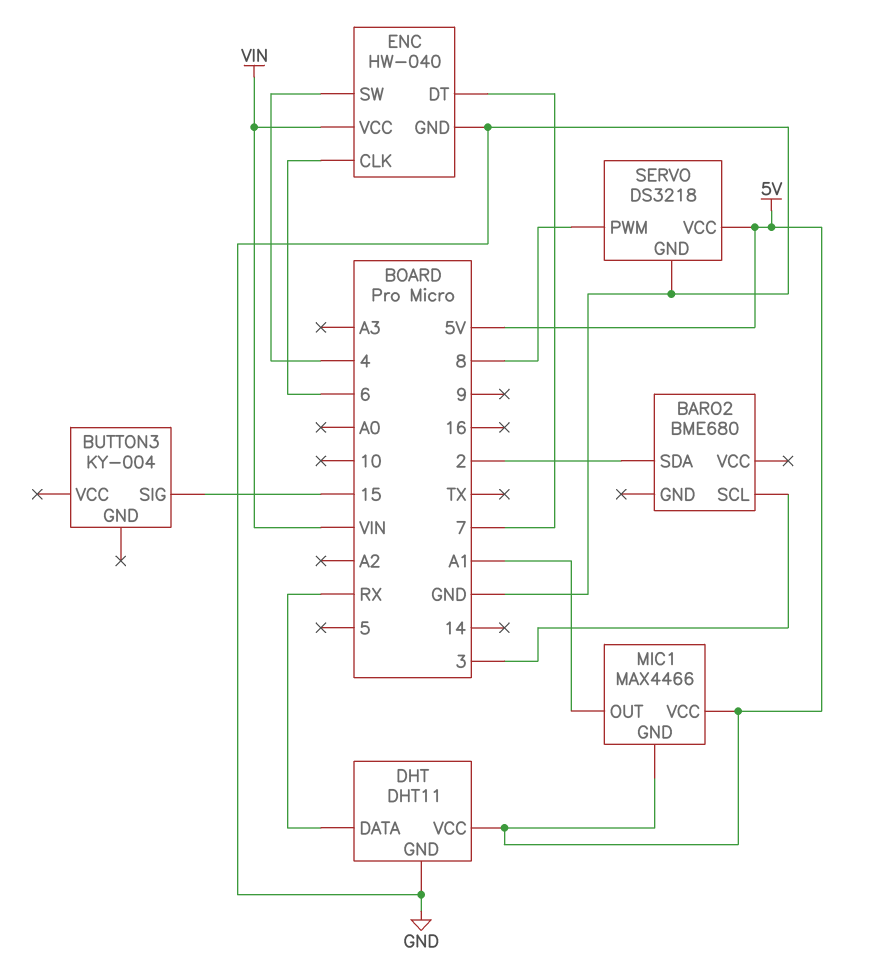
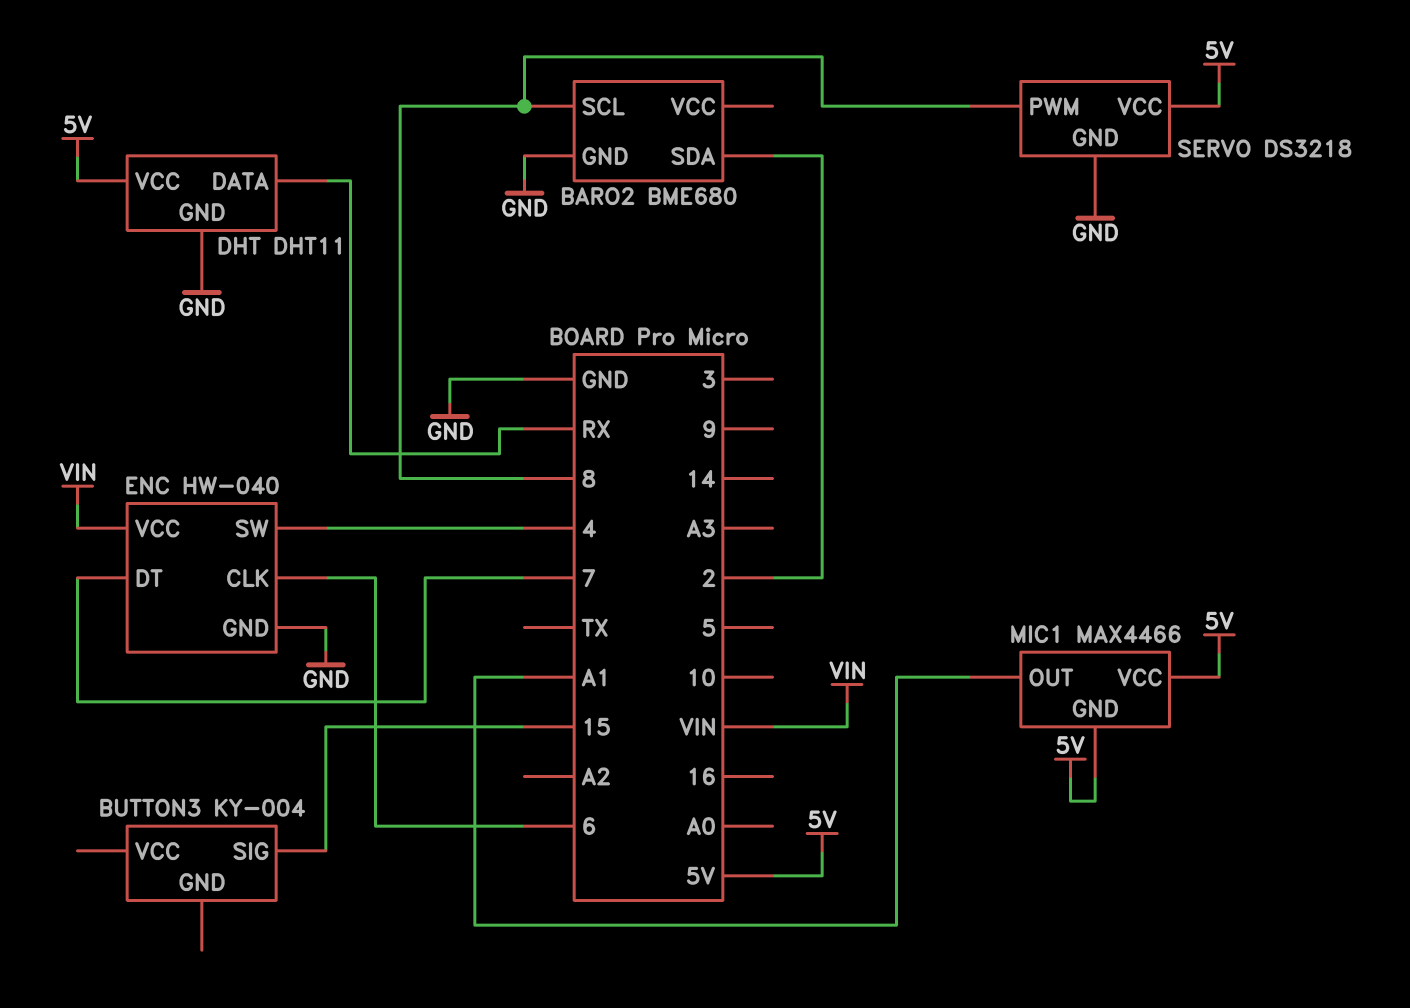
BARO2 pin GND: none -> GND
BARO2 pin SCL: 3 -> 8

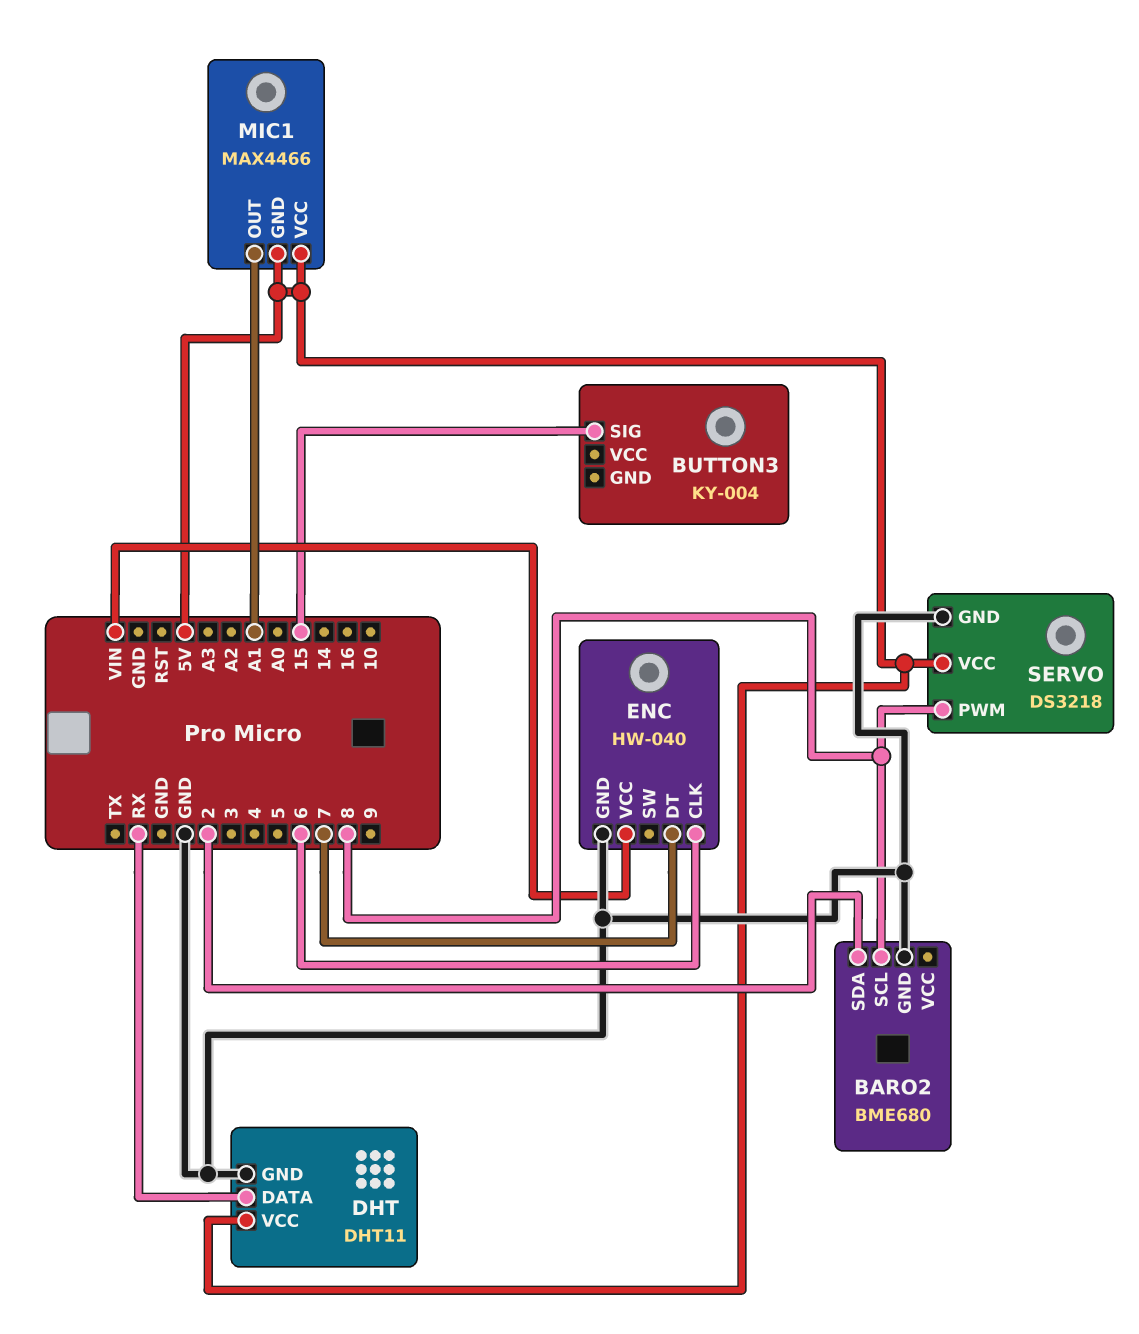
ENC pin SW: 4 -> none

